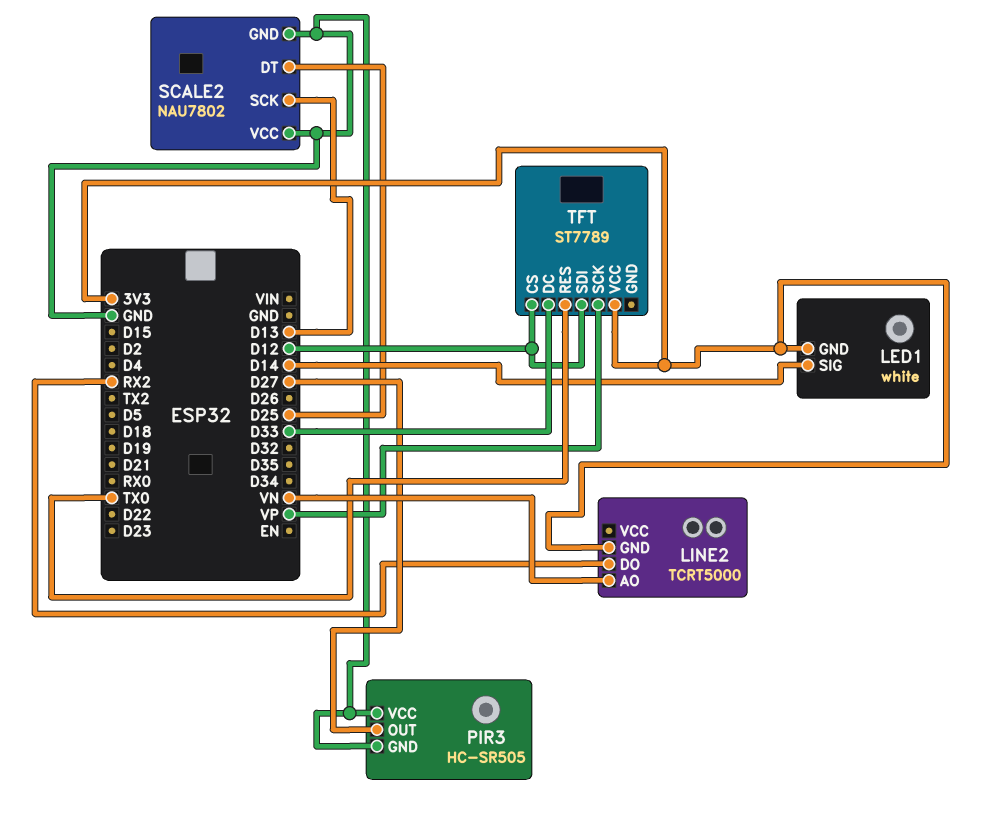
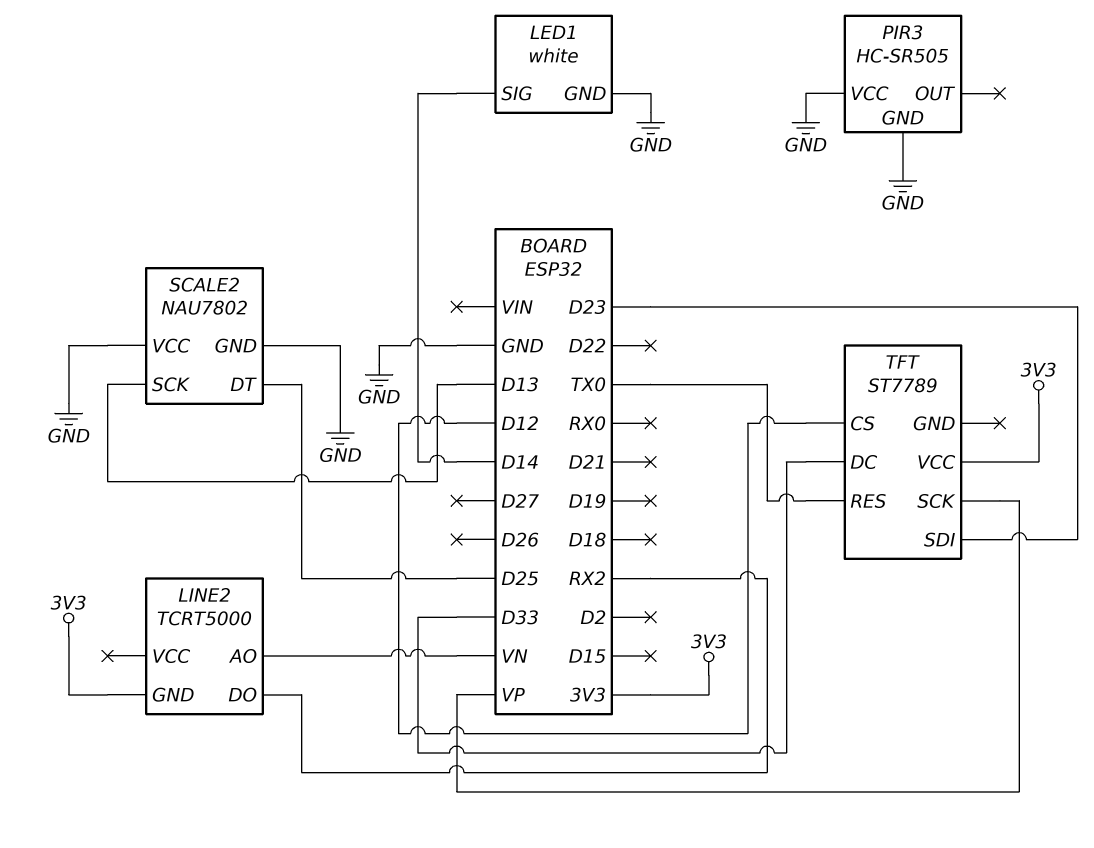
LED1 pin GND: 3V3 -> GND
PIR3 pin OUT: D27 -> none
TFT pin SDI: D12 -> D23

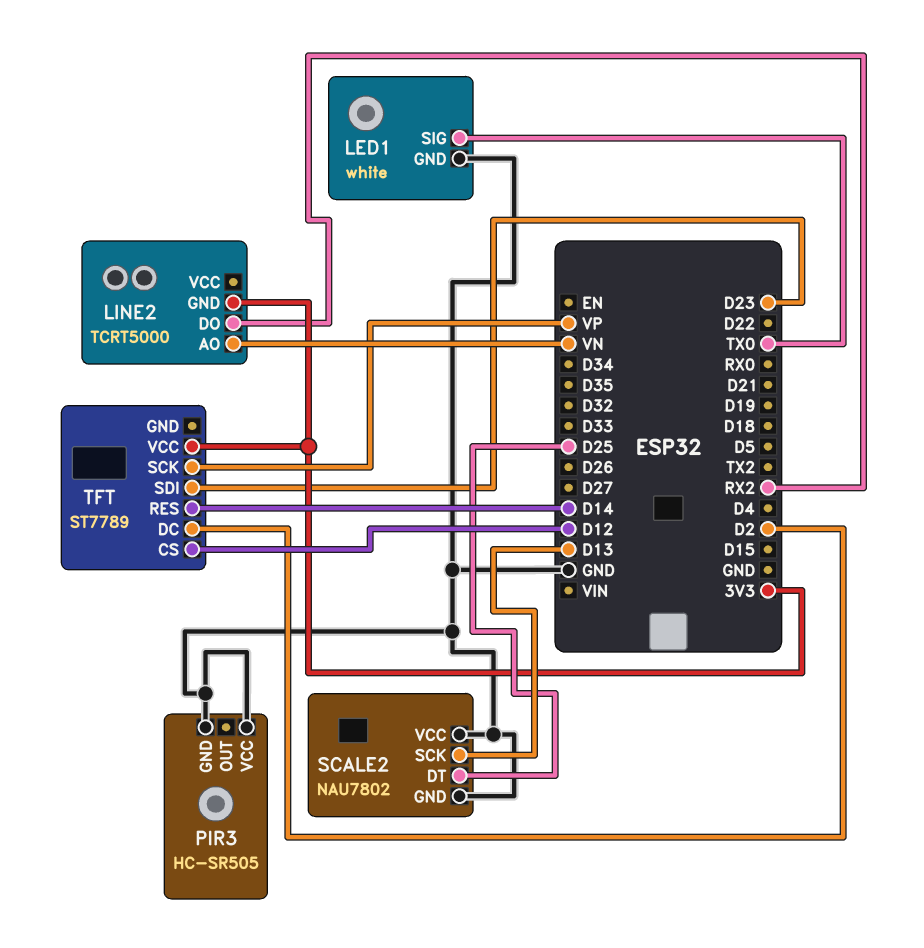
LED1 pin SIG: D14 -> TX0
TFT pin DC: D33 -> D2
TFT pin RES: TX0 -> D14

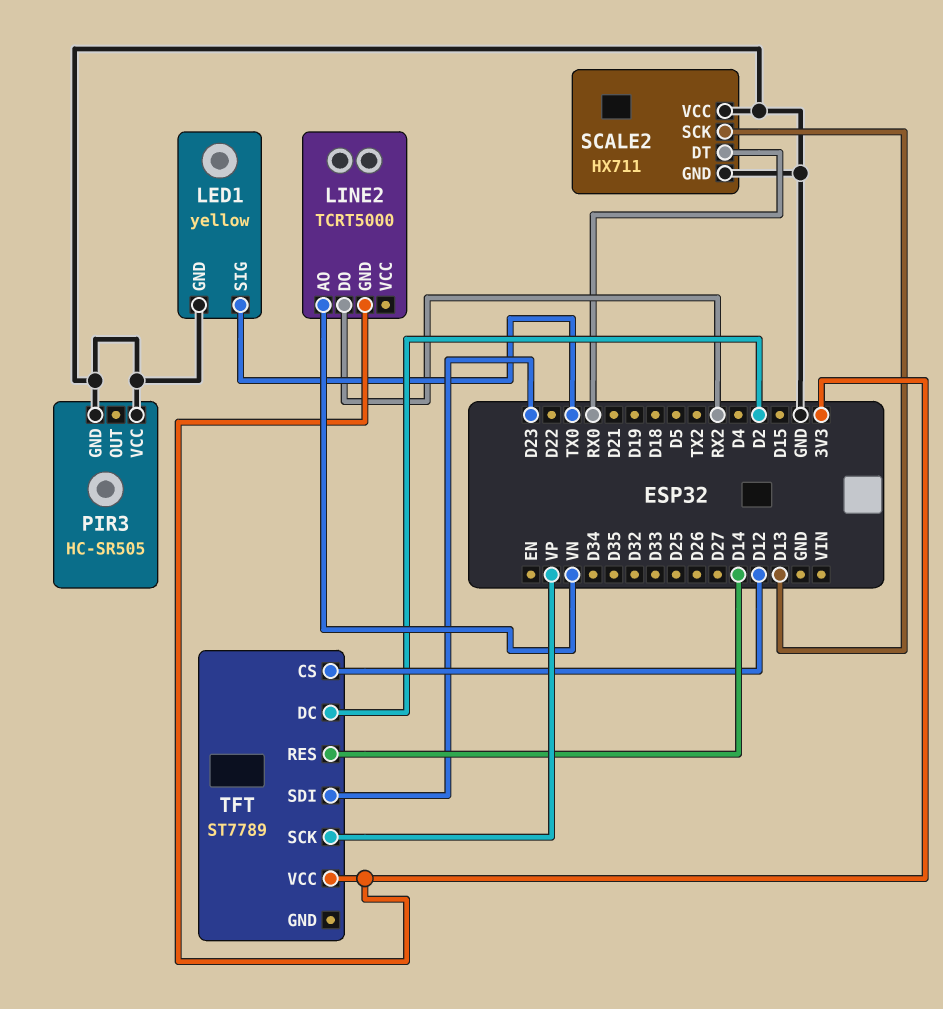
LED1: white -> yellow
SCALE2: NAU7802 -> HX711
SCALE2 pin DT: D25 -> RX0

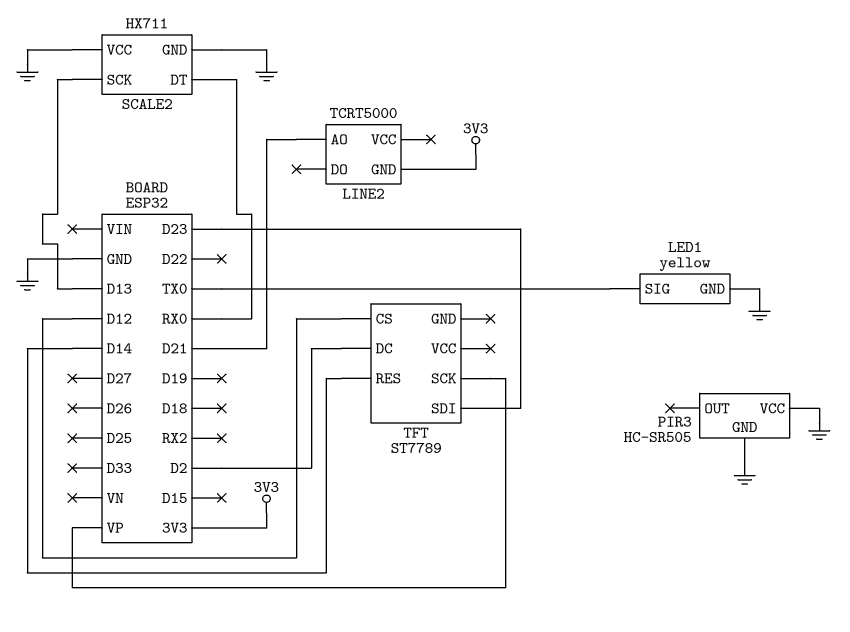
LINE2 pin AO: VN -> D21
LINE2 pin DO: RX2 -> none
TFT pin VCC: 3V3 -> none

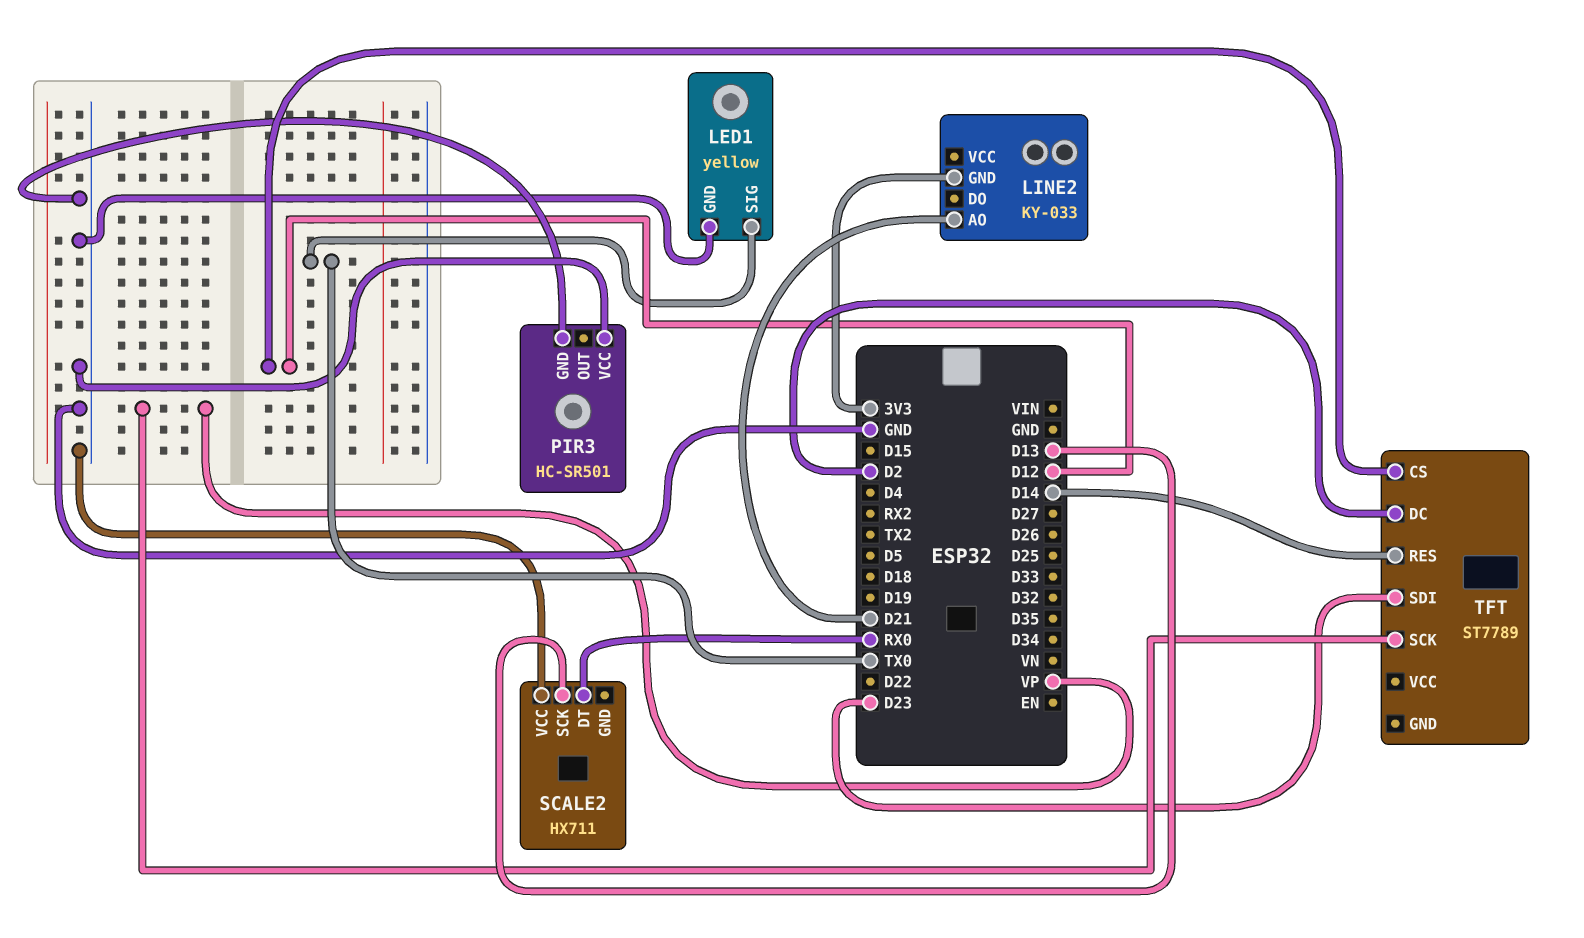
LINE2: TCRT5000 -> KY-033
PIR3: HC-SR505 -> HC-SR501
SCALE2 pin GND: GND -> none

